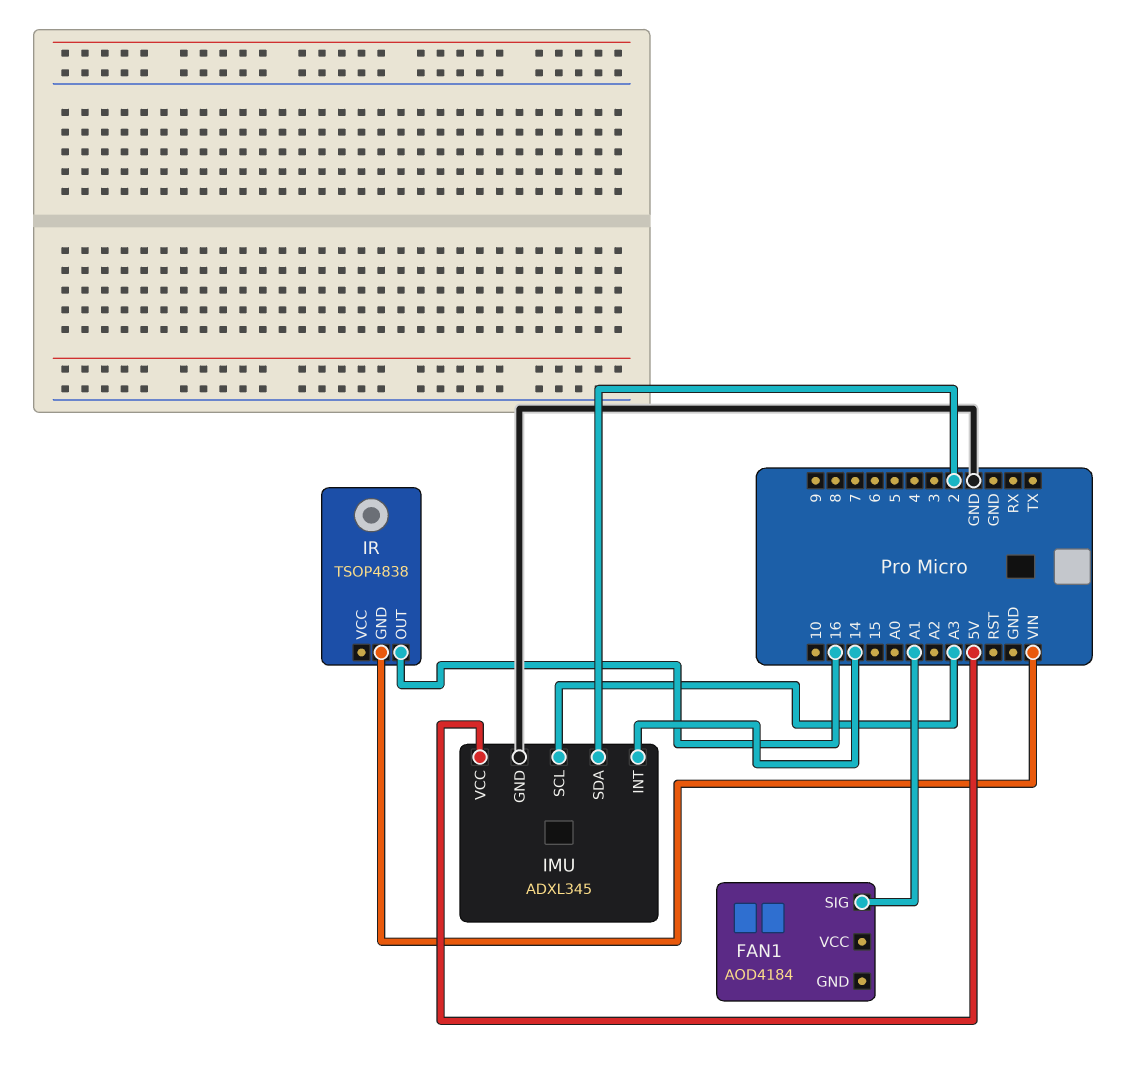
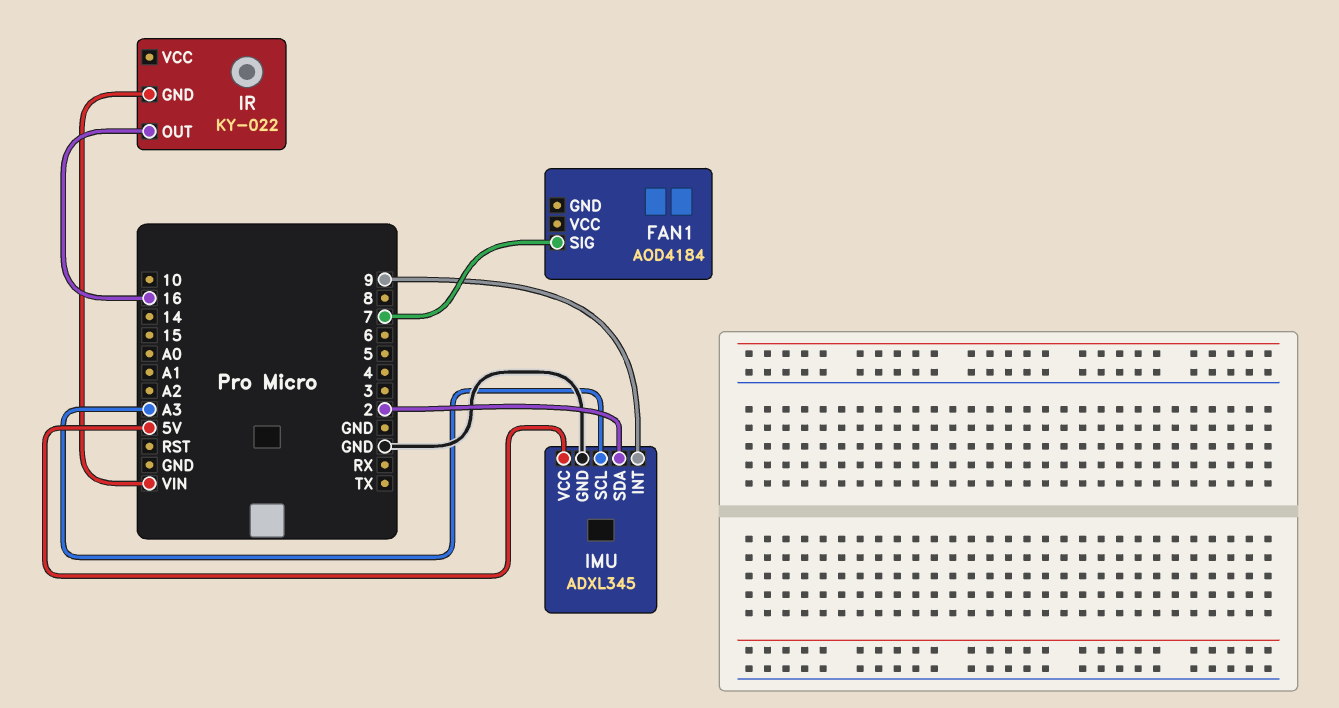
FAN1 pin SIG: A1 -> 7
IMU pin INT: 14 -> 9
IR: TSOP4838 -> KY-022

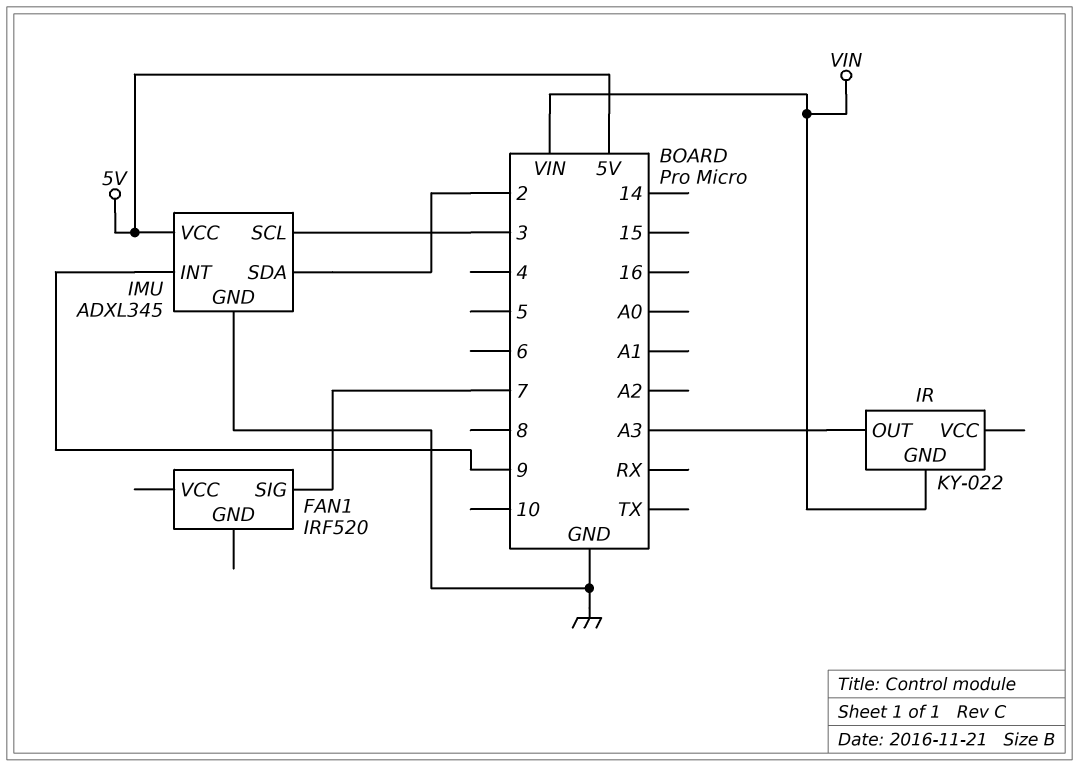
FAN1: AOD4184 -> IRF520
IMU pin SCL: A3 -> 3
IR pin OUT: 16 -> A3

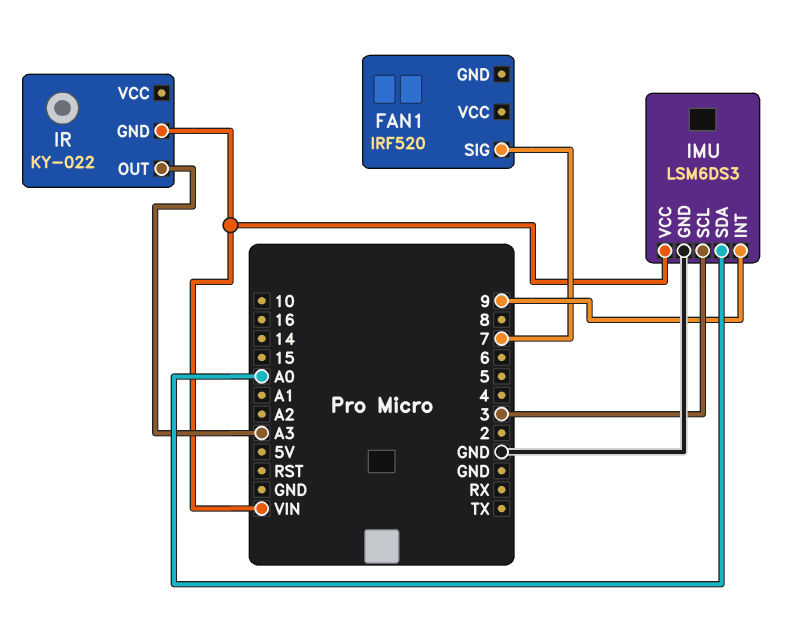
IMU: ADXL345 -> LSM6DS3
IMU pin SDA: 2 -> A0
IMU pin VCC: 5V -> VIN

